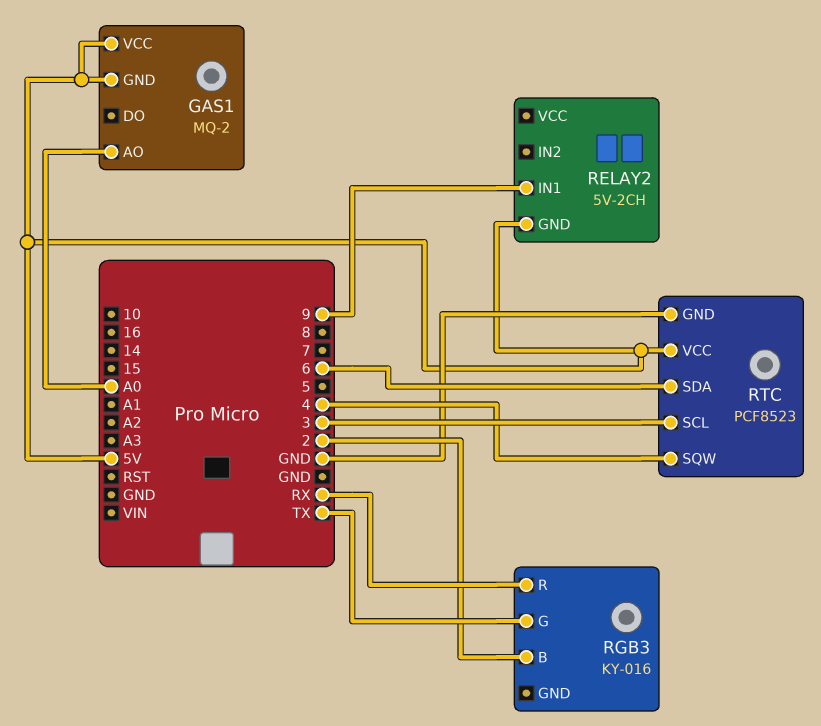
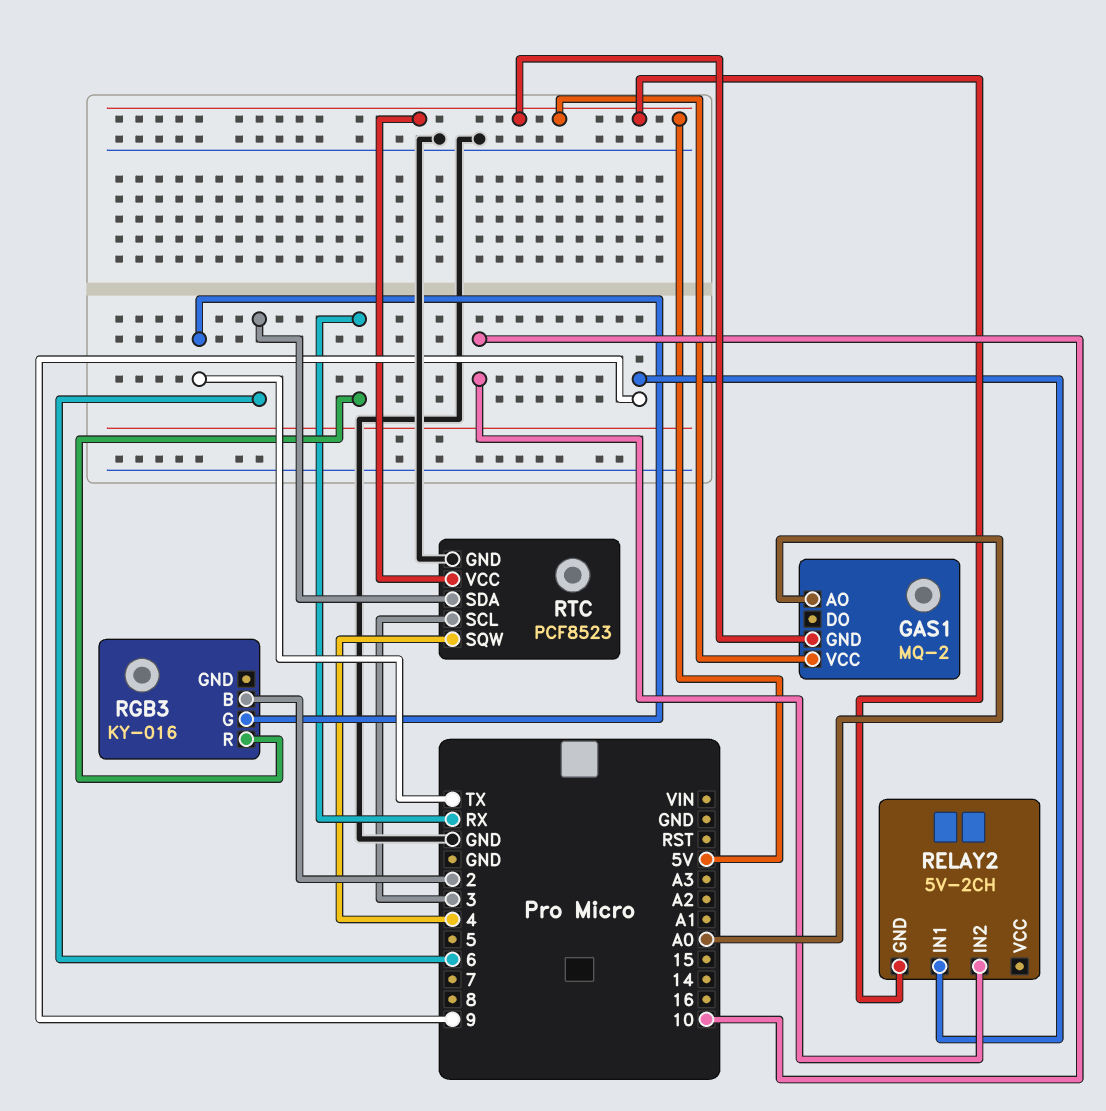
RELAY2 pin IN2: none -> 10

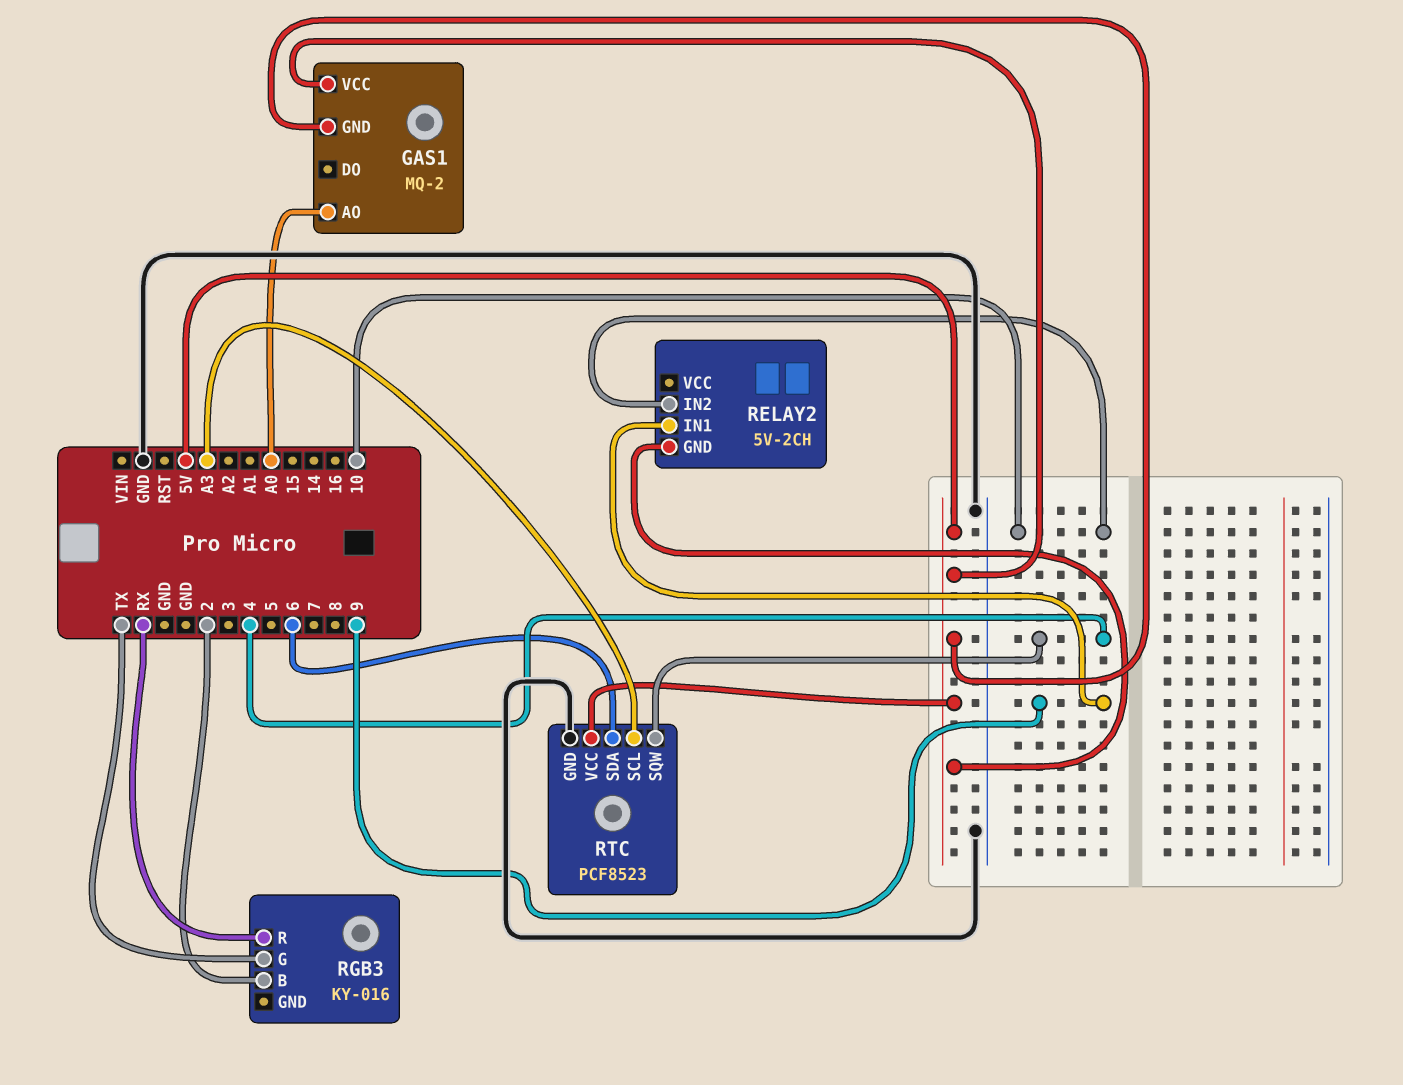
RTC pin SCL: 3 -> A3

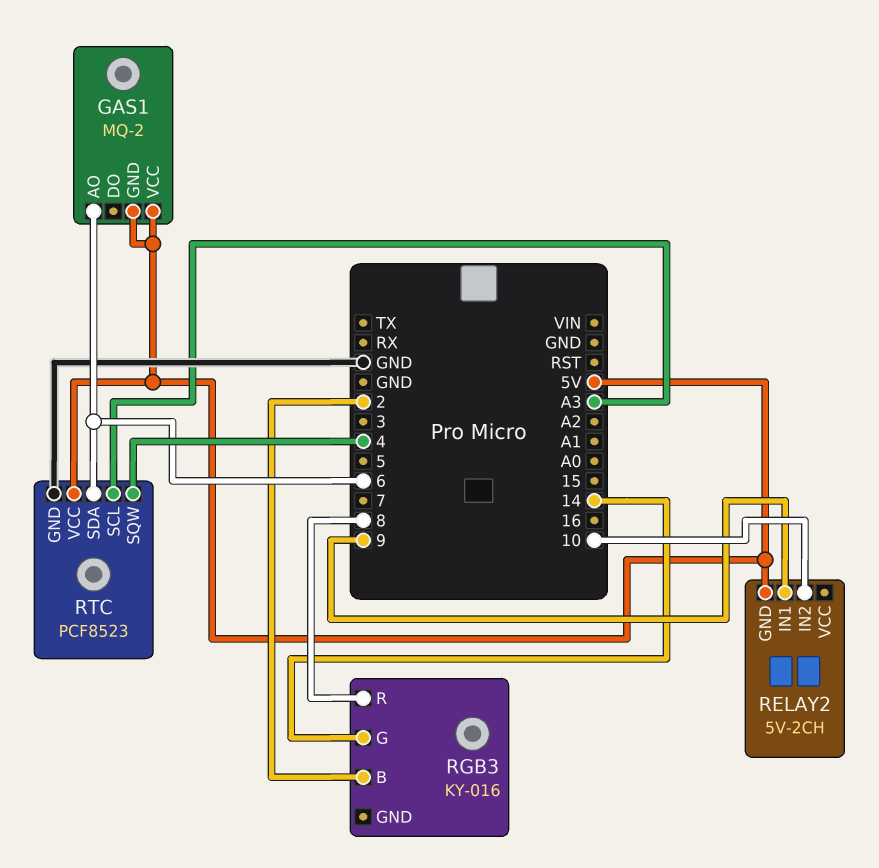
GAS1 pin AO: A0 -> 6
RGB3 pin G: TX -> 14
RGB3 pin R: RX -> 8

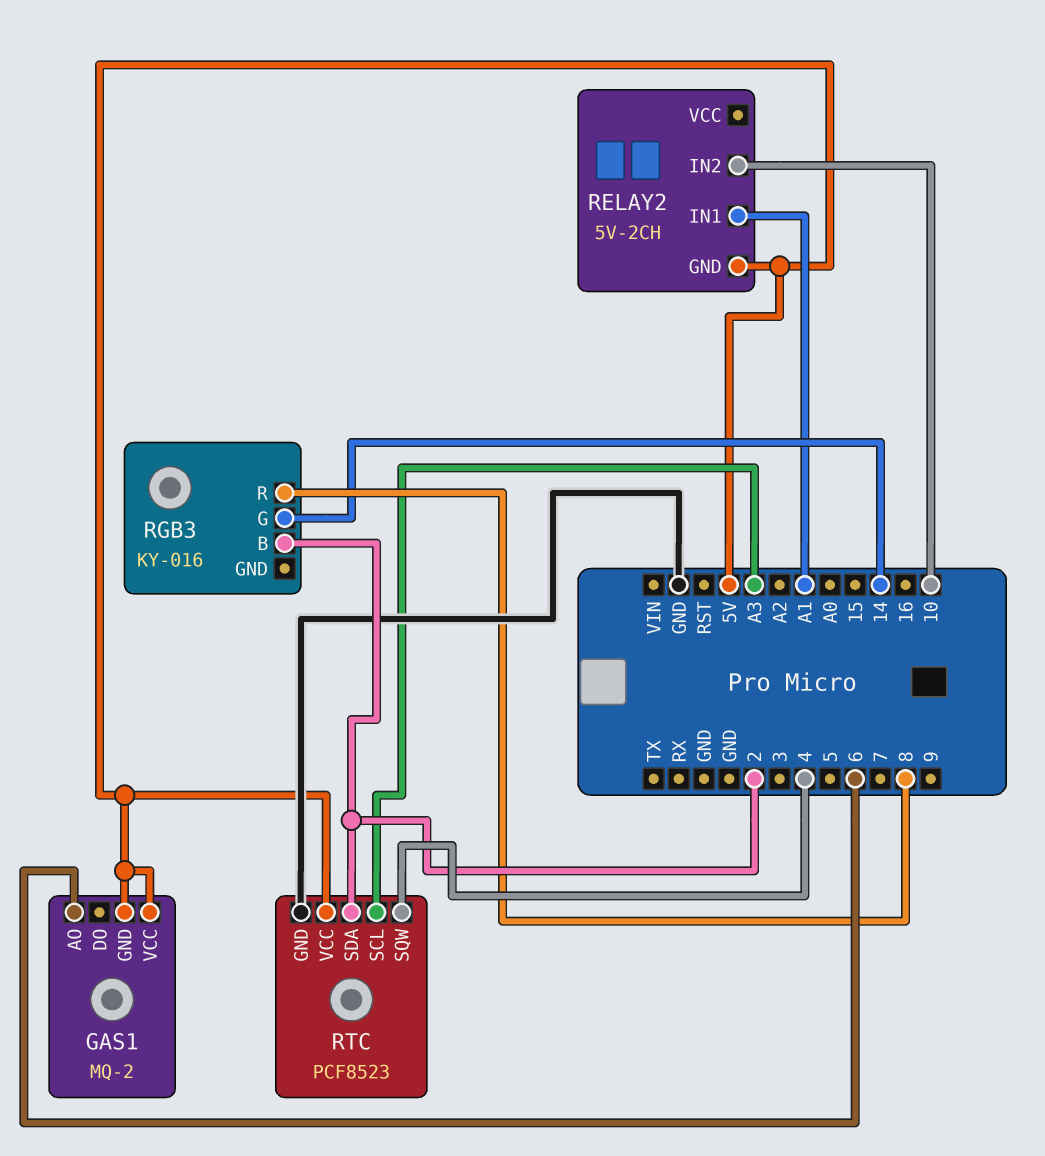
RELAY2 pin IN1: 9 -> A1
RTC pin SDA: 6 -> 2

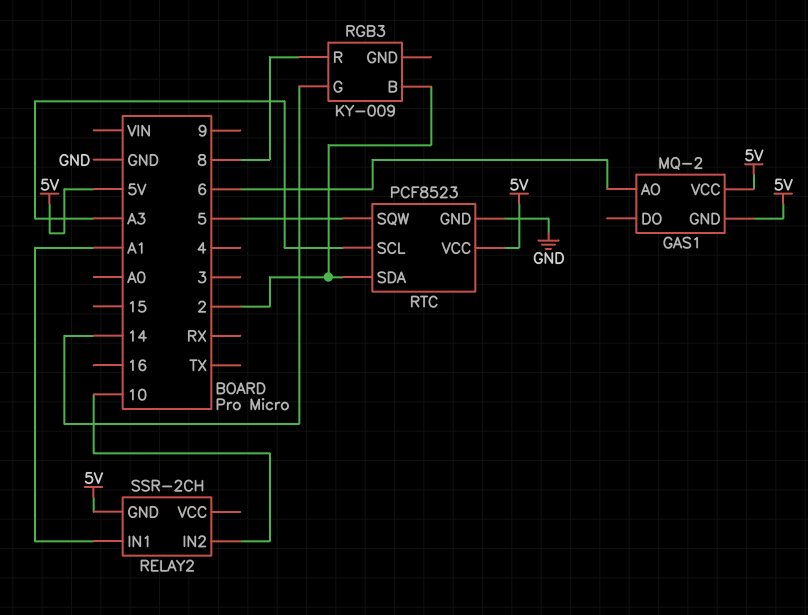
RELAY2: 5V-2CH -> SSR-2CH
RGB3: KY-016 -> KY-009
RTC pin SQW: 4 -> 5

